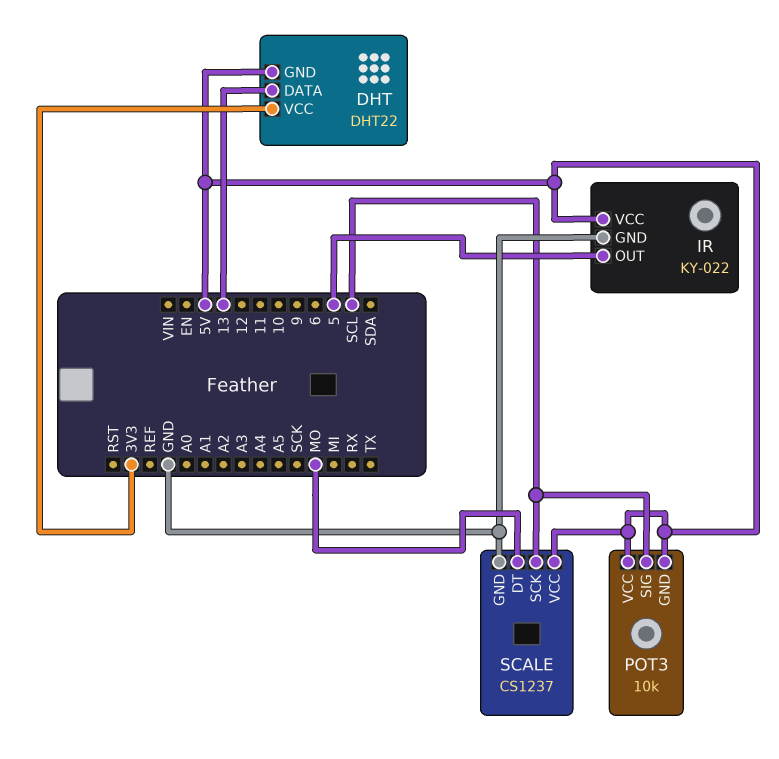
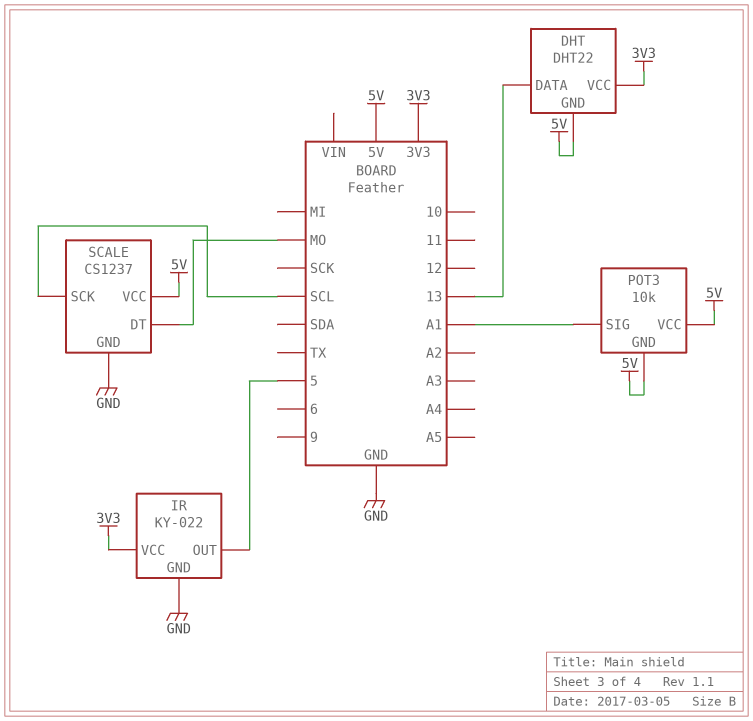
IR pin VCC: 5V -> 3V3
POT3 pin SIG: SCL -> A1

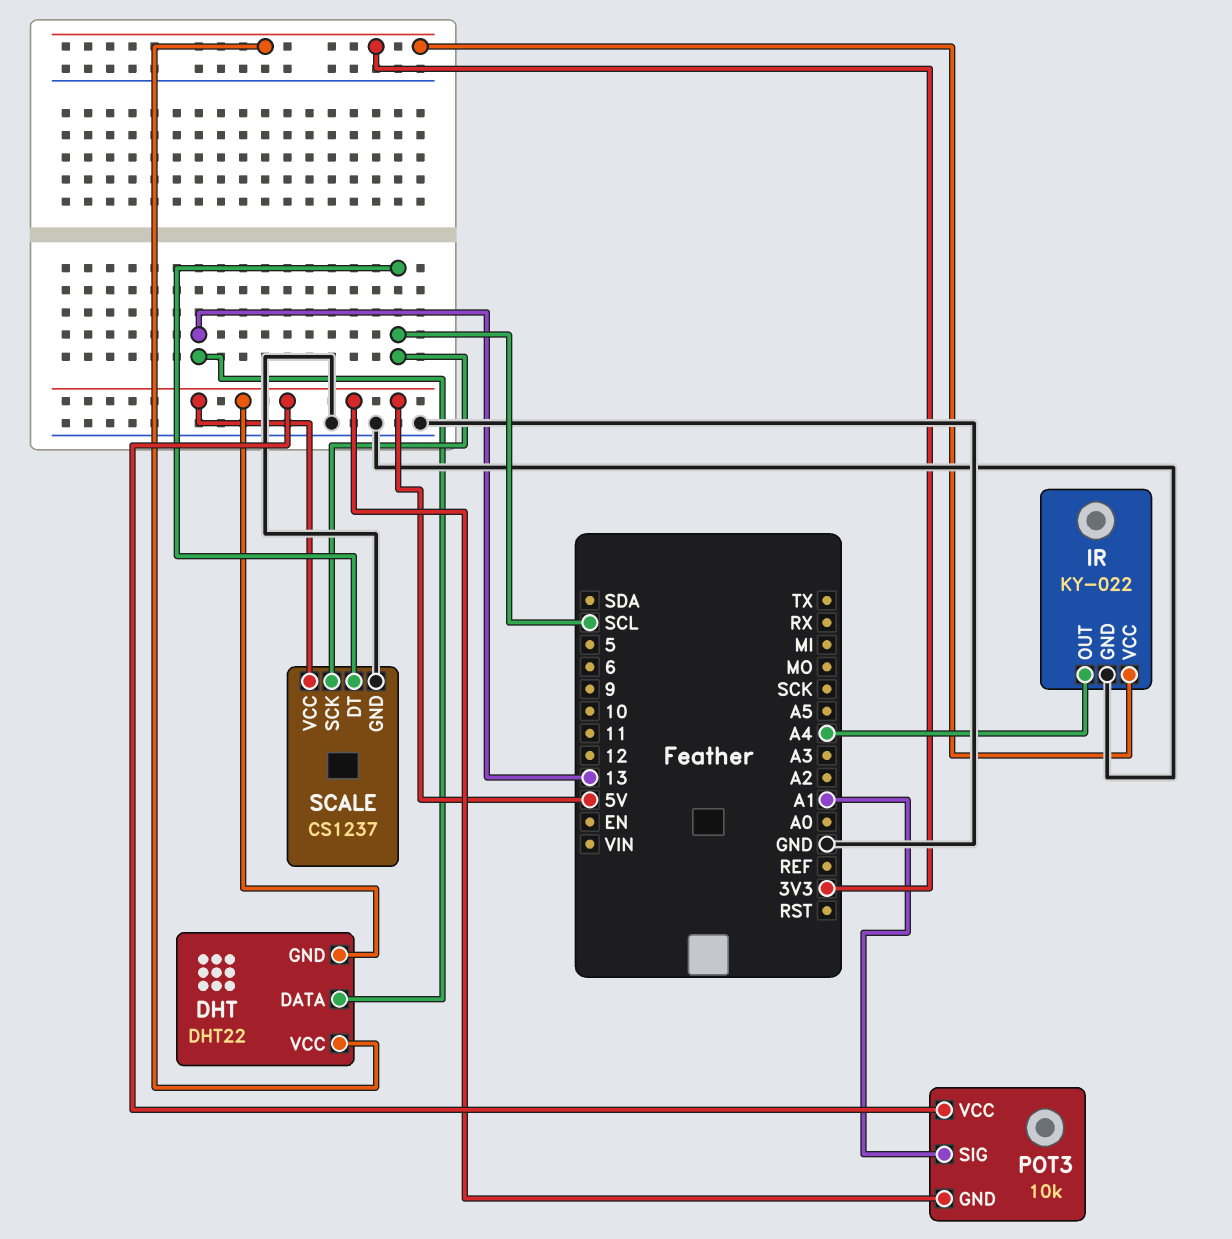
IR pin OUT: 5 -> A4
SCALE pin DT: MO -> SCL

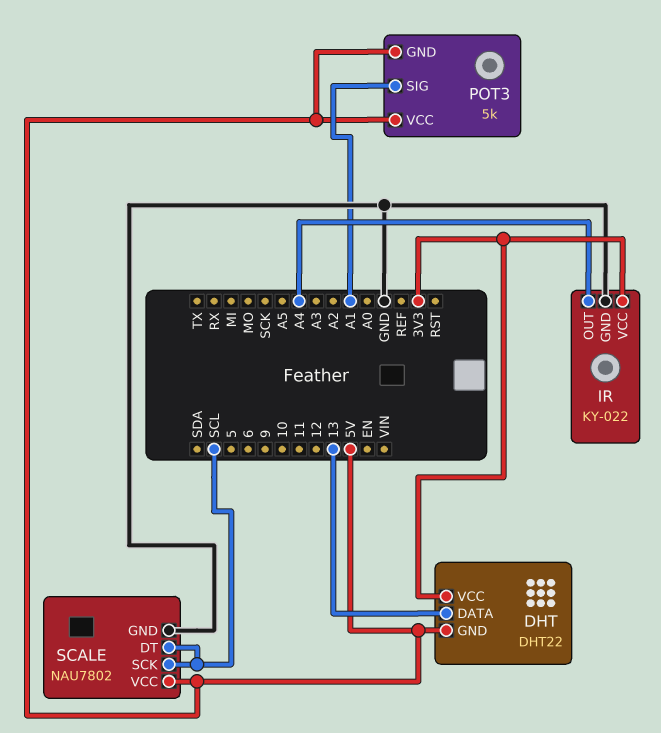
POT3: 10k -> 5k
SCALE: CS1237 -> NAU7802

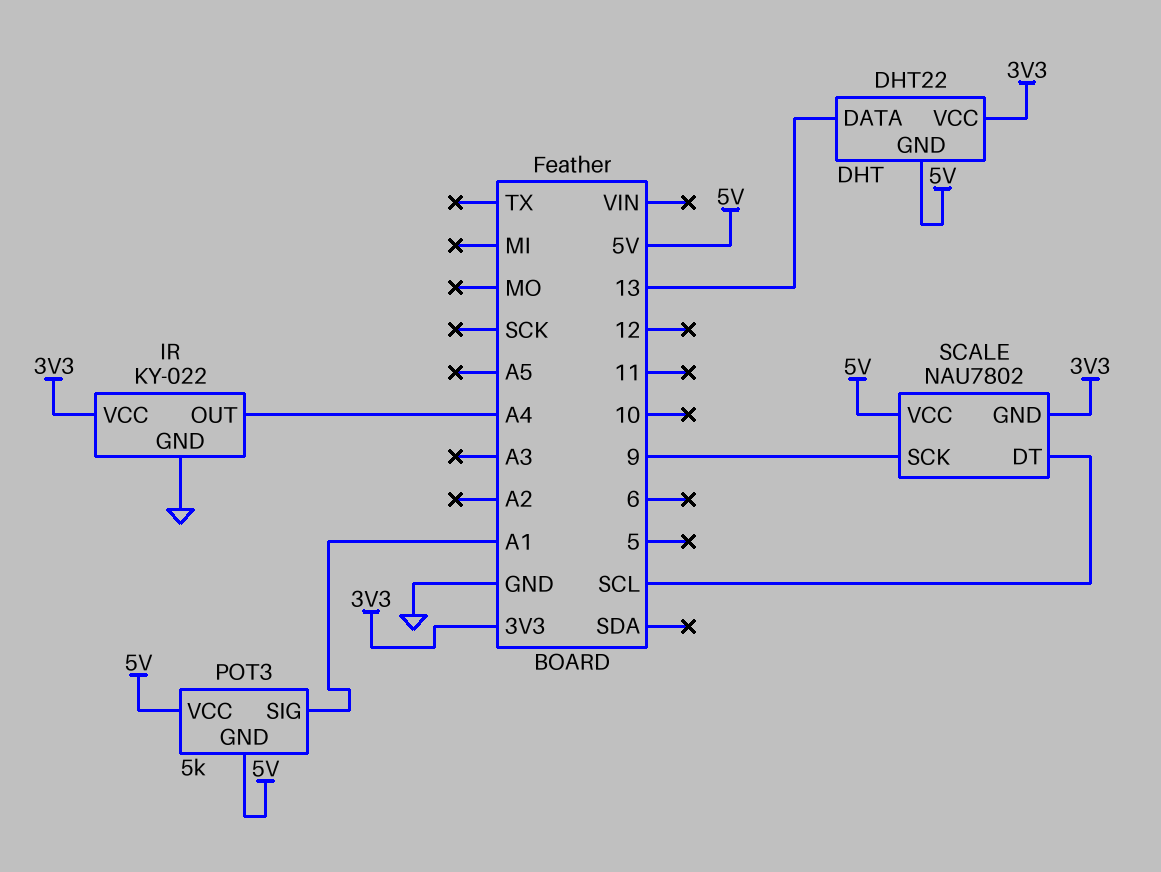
SCALE pin GND: GND -> 3V3
SCALE pin SCK: SCL -> 9

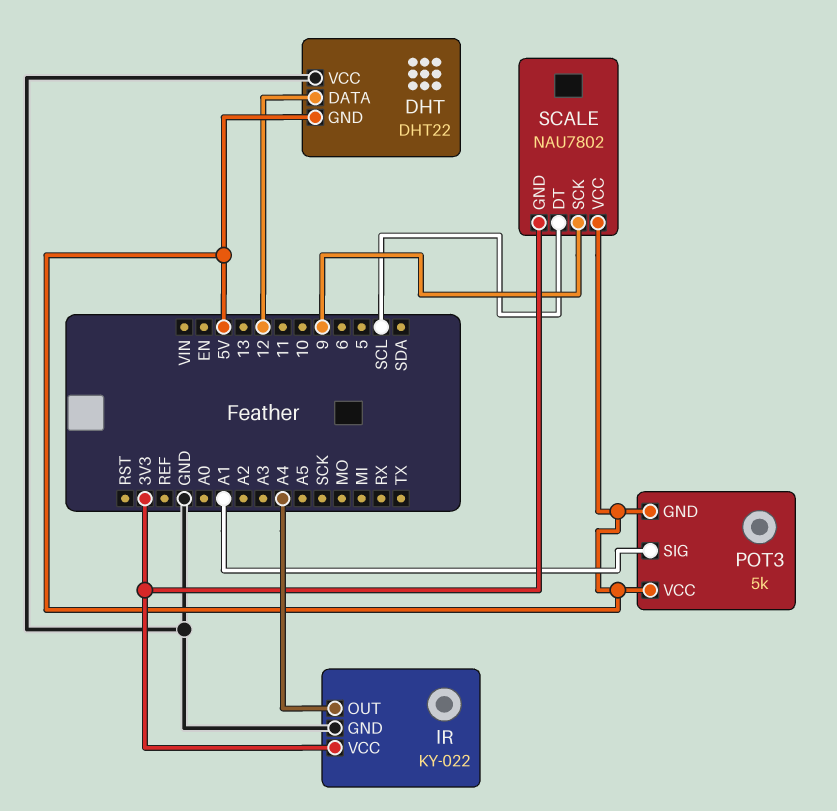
DHT pin DATA: 13 -> 12
DHT pin VCC: 3V3 -> GND

